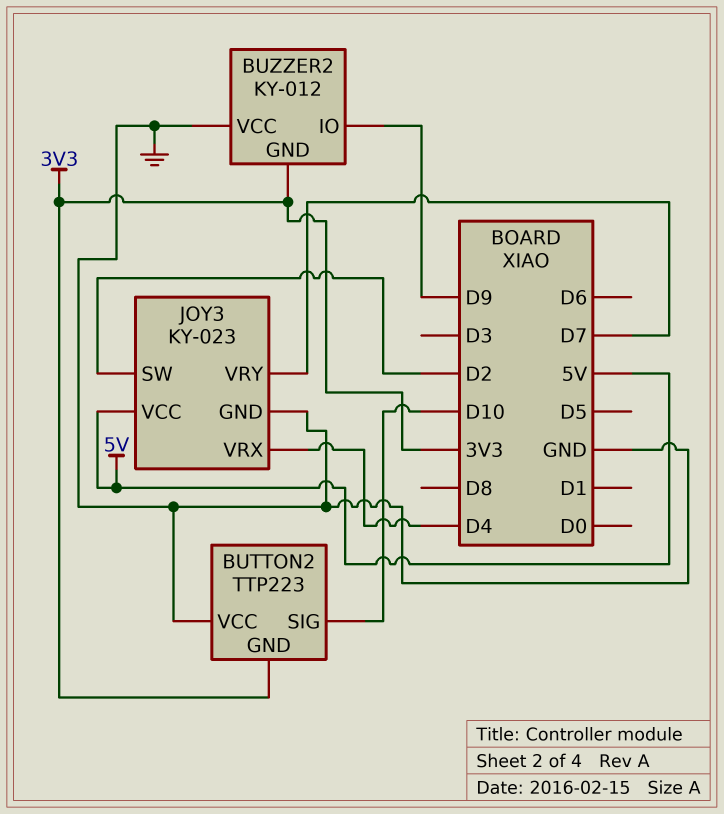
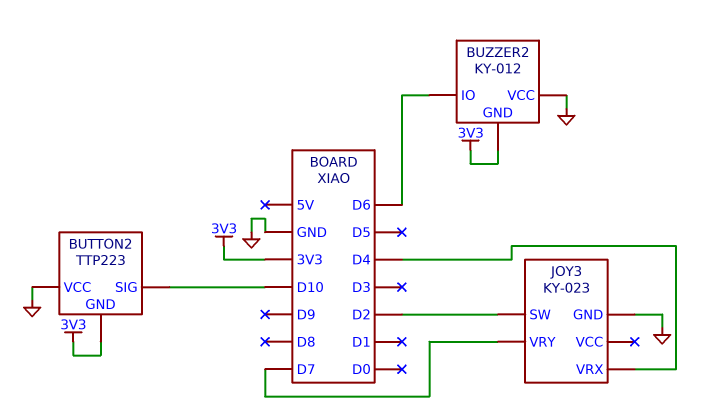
BUZZER2 pin IO: D9 -> D6
JOY3 pin VCC: 5V -> none

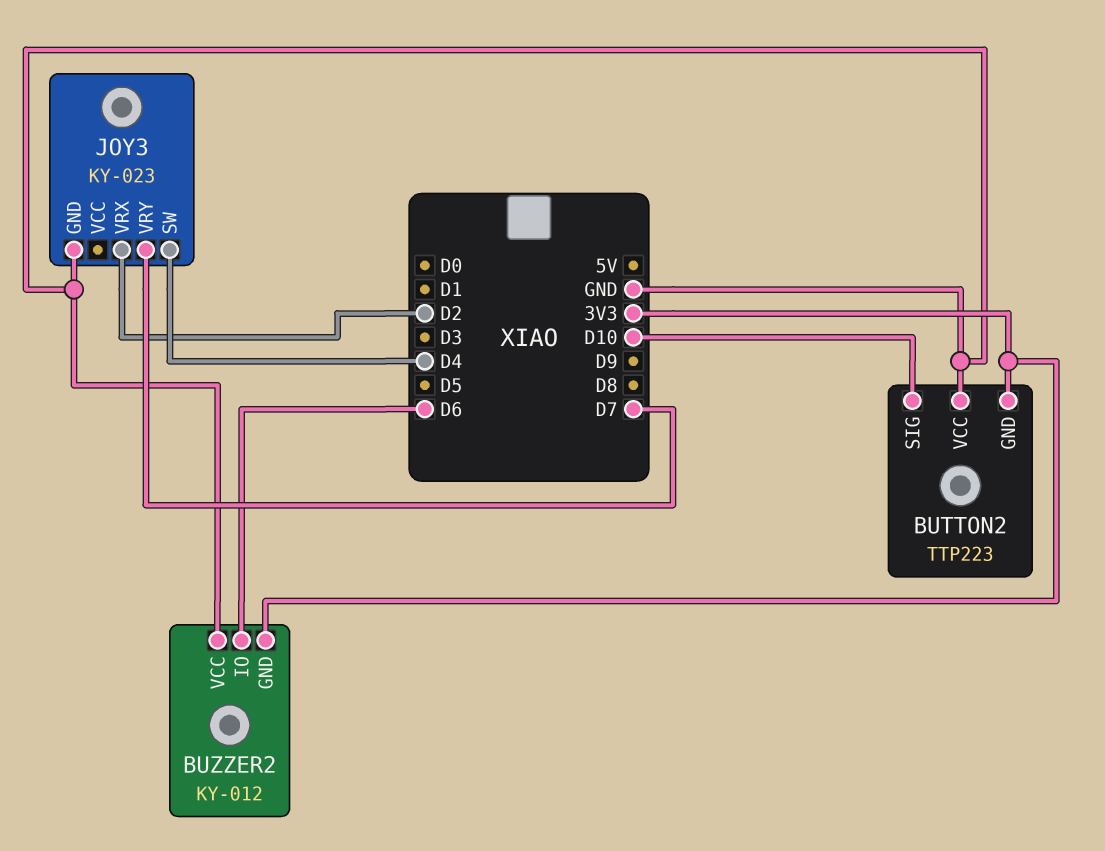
JOY3 pin SW: D2 -> D4
JOY3 pin VRX: D4 -> D2

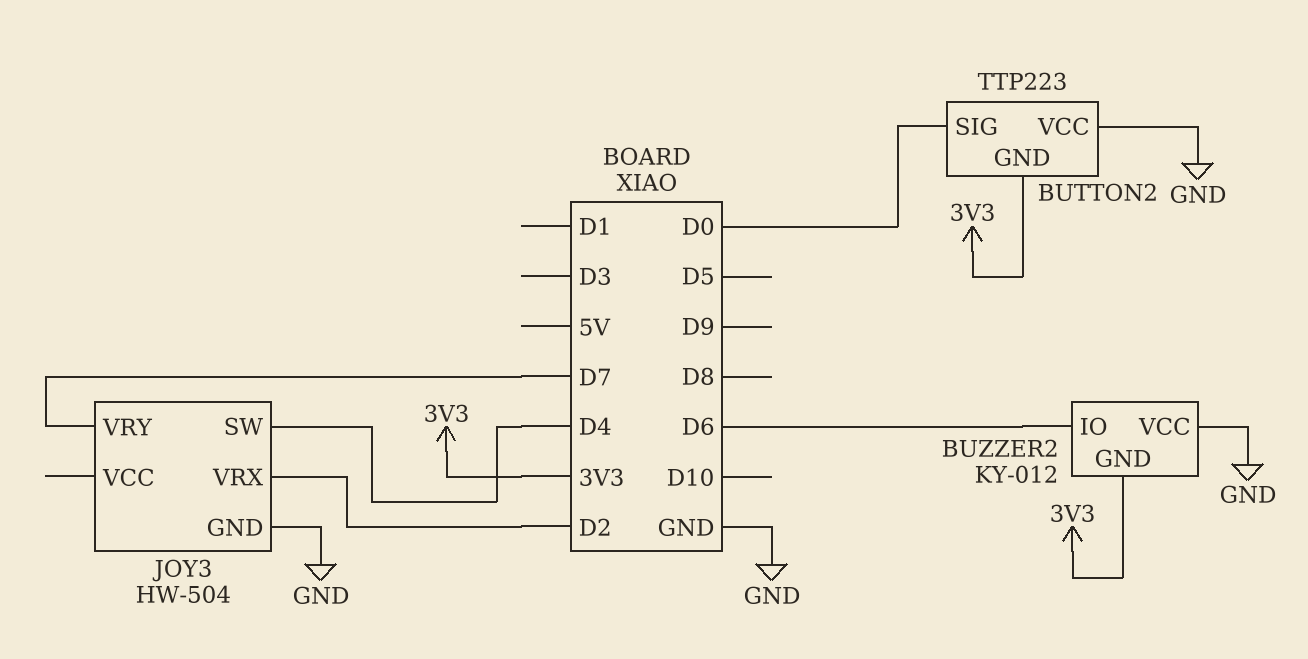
BUTTON2 pin SIG: D10 -> D0
JOY3: KY-023 -> HW-504

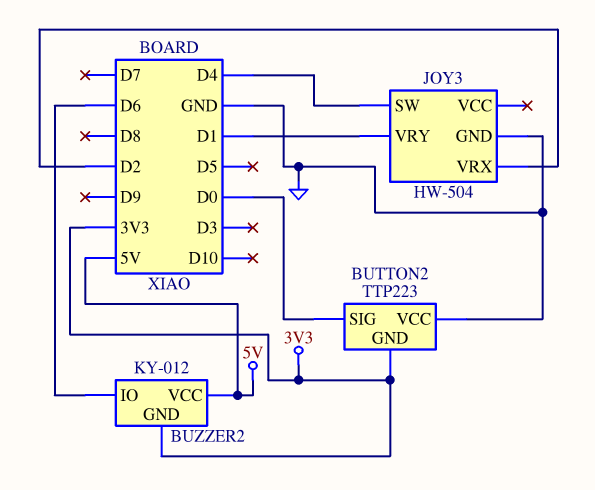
BUZZER2 pin VCC: GND -> 5V
JOY3 pin VRY: D7 -> D1

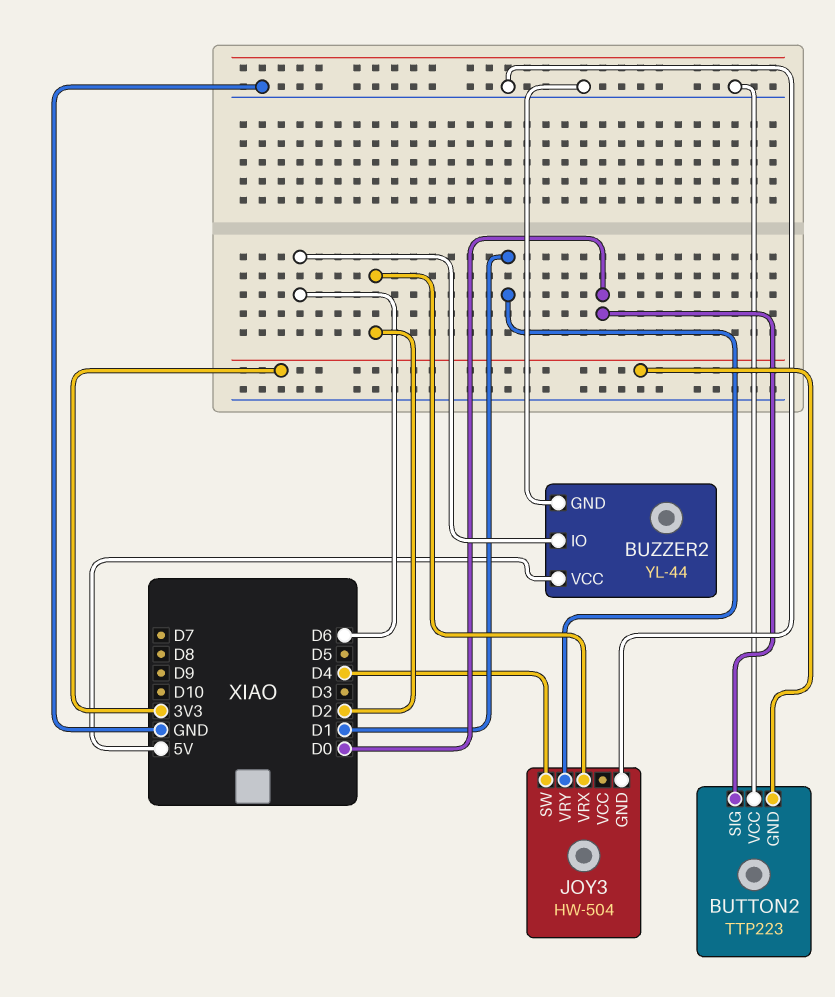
BUZZER2: KY-012 -> YL-44
BUZZER2 pin GND: 3V3 -> GND

